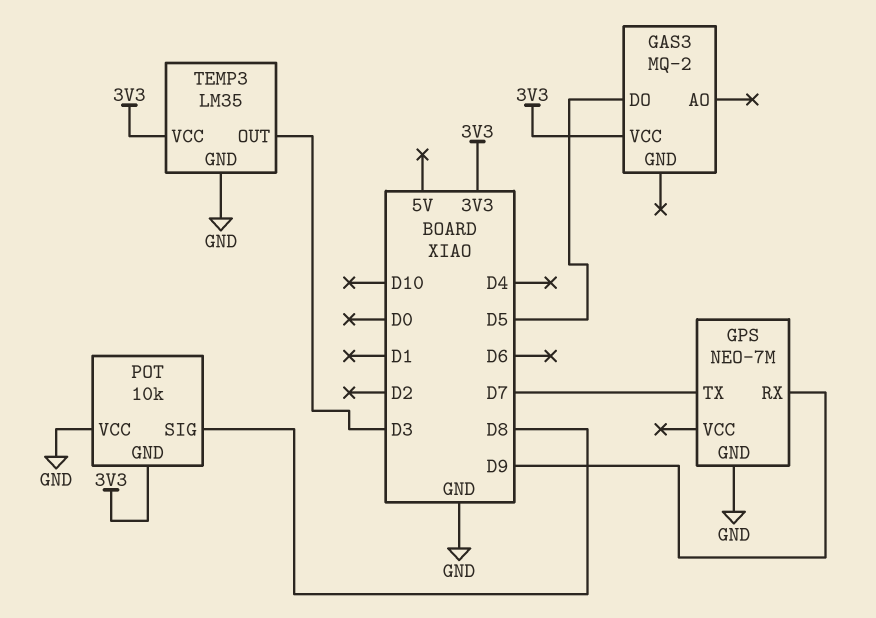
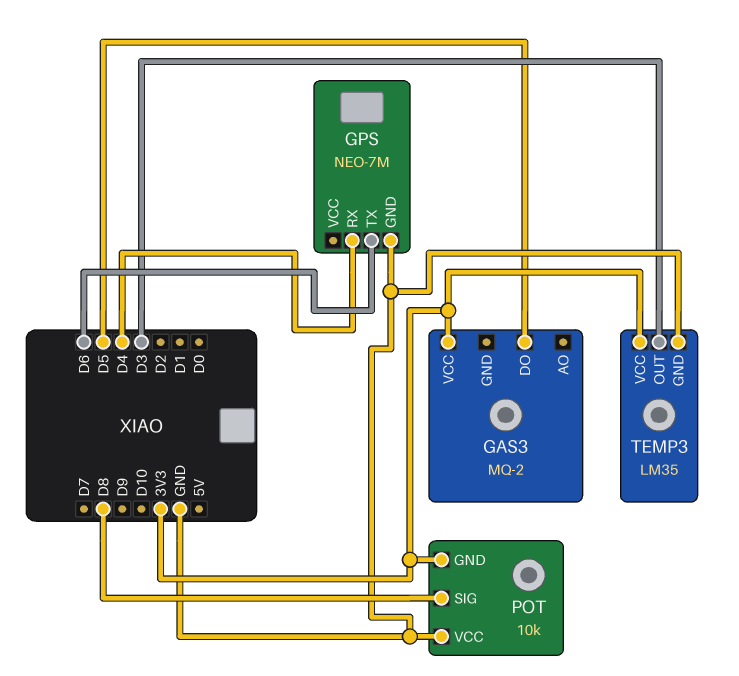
GPS pin RX: D9 -> D4
GPS pin TX: D7 -> D6

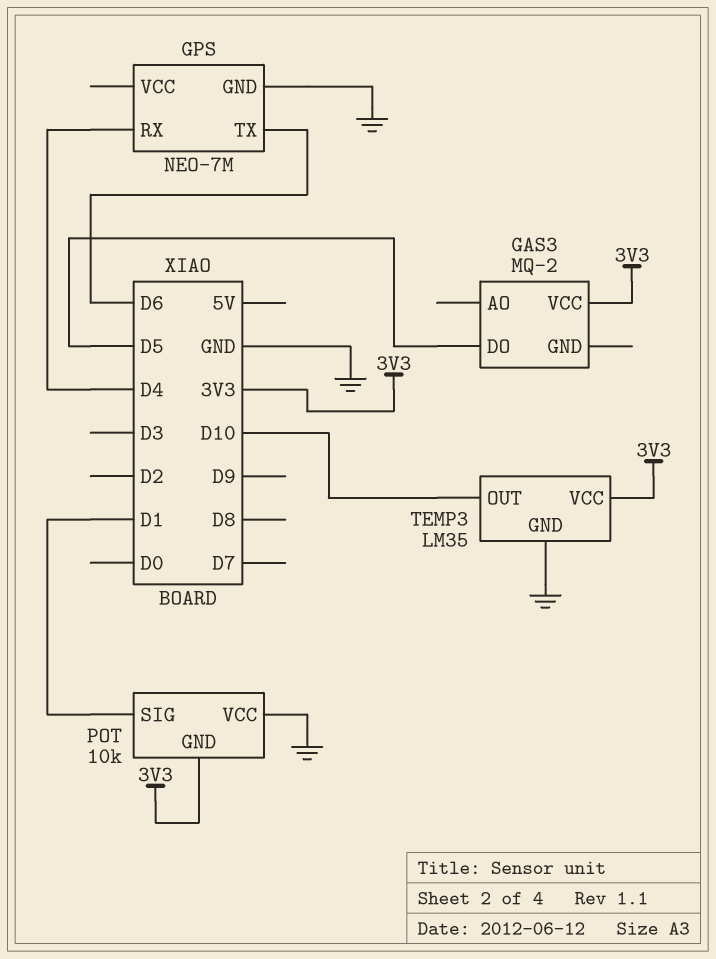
POT pin SIG: D8 -> D1
TEMP3 pin OUT: D3 -> D10

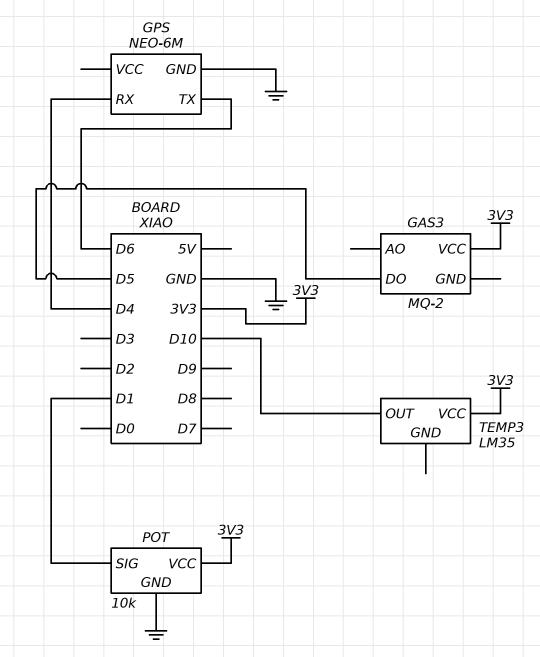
GPS: NEO-7M -> NEO-6M
POT pin GND: 3V3 -> GND
POT pin VCC: GND -> 3V3
TEMP3 pin GND: GND -> none

